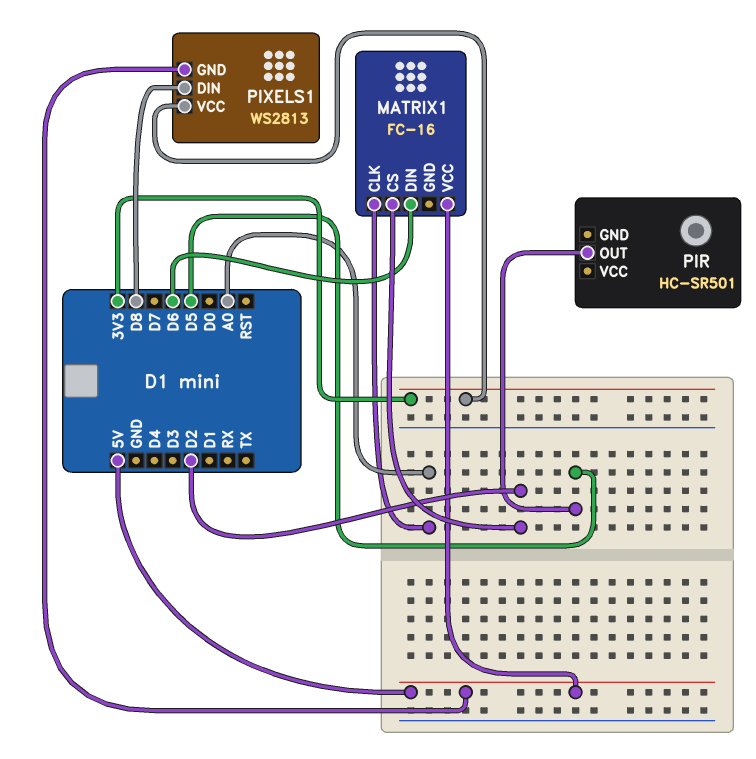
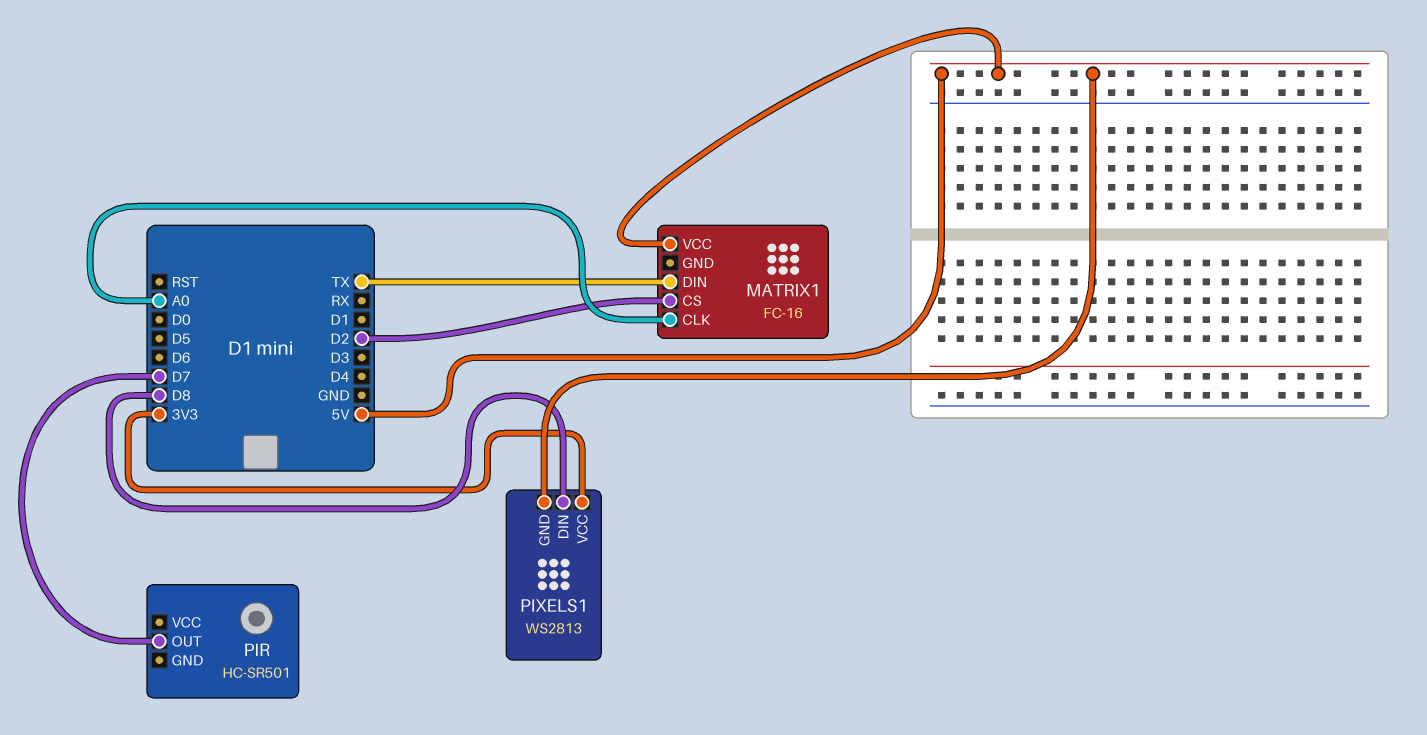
MATRIX1 pin DIN: D6 -> TX
PIR pin OUT: D5 -> D7

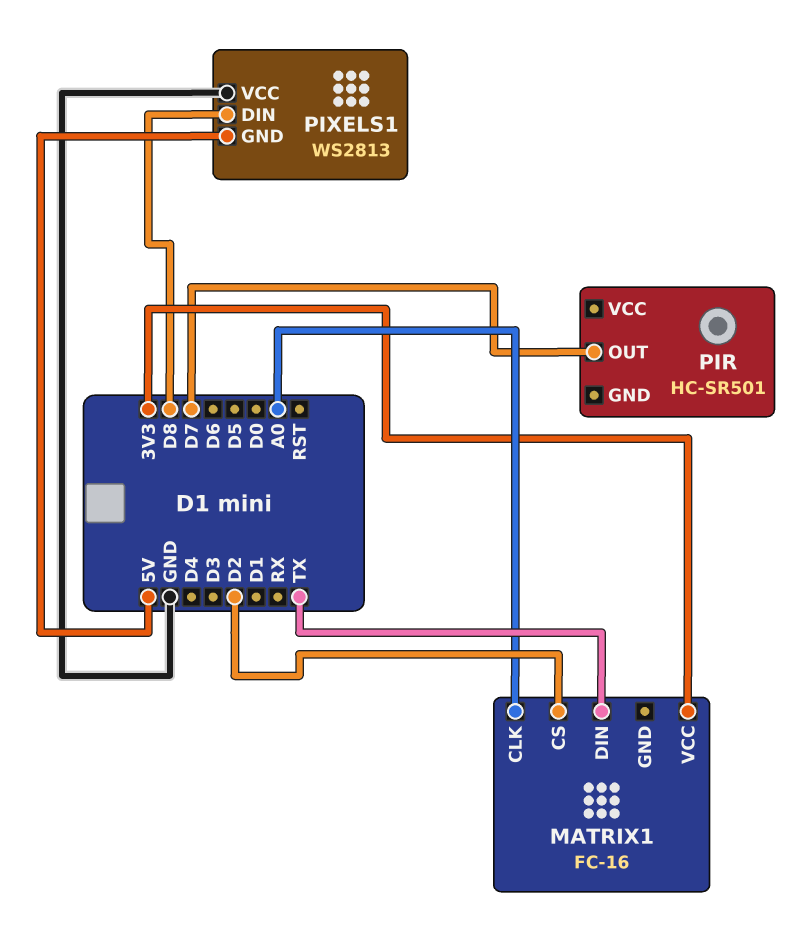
MATRIX1 pin VCC: 5V -> 3V3
PIXELS1 pin VCC: 3V3 -> GND

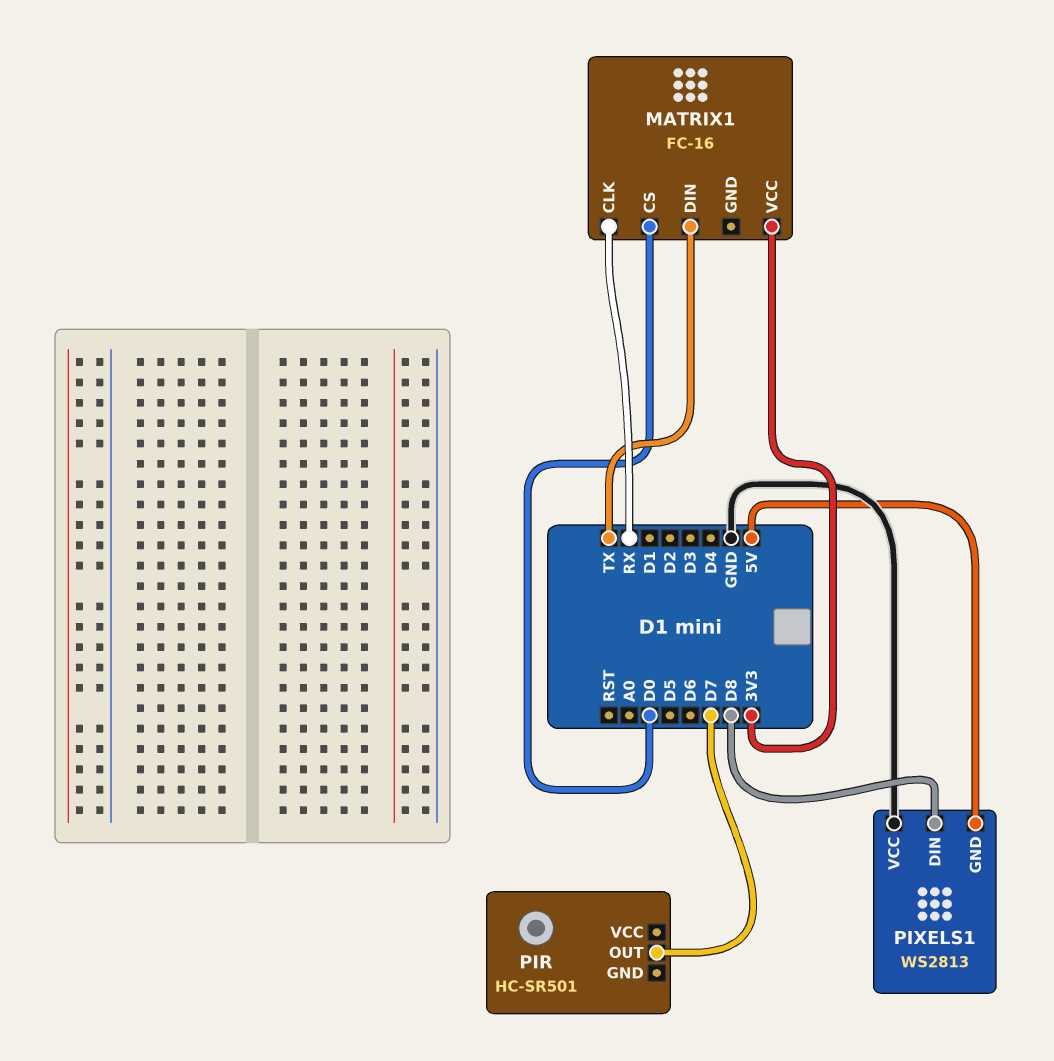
MATRIX1 pin CLK: A0 -> RX
MATRIX1 pin CS: D2 -> D0

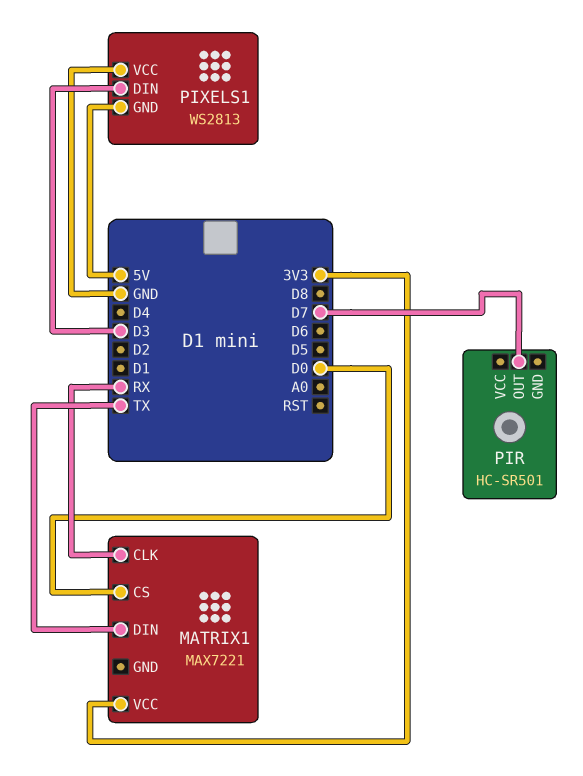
MATRIX1: FC-16 -> MAX7221
PIXELS1 pin DIN: D8 -> D3

